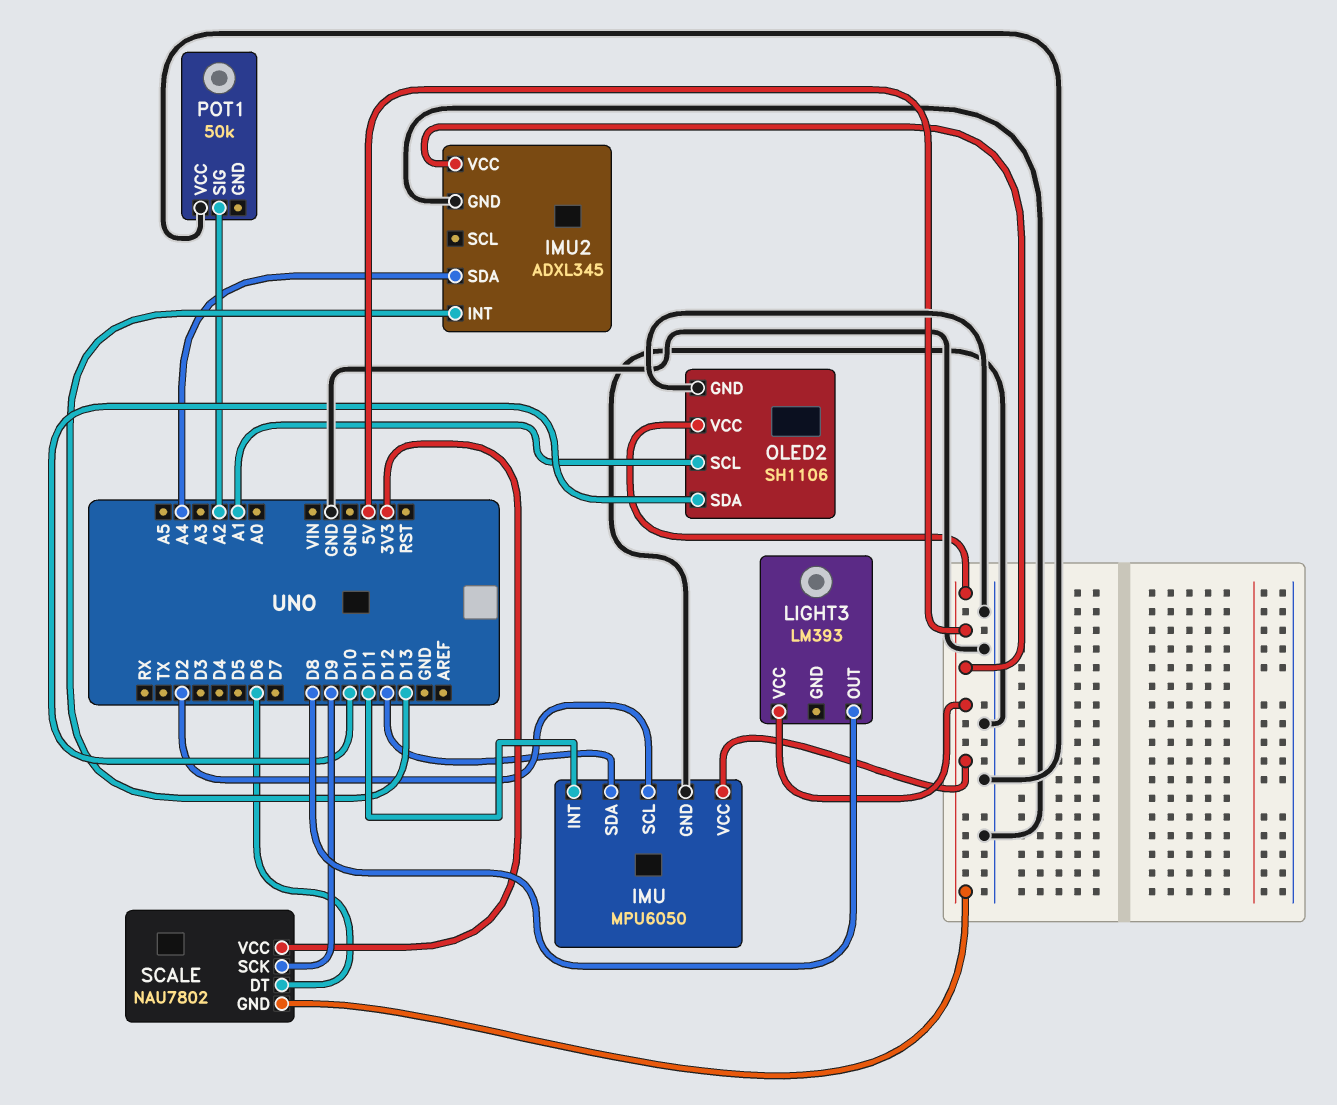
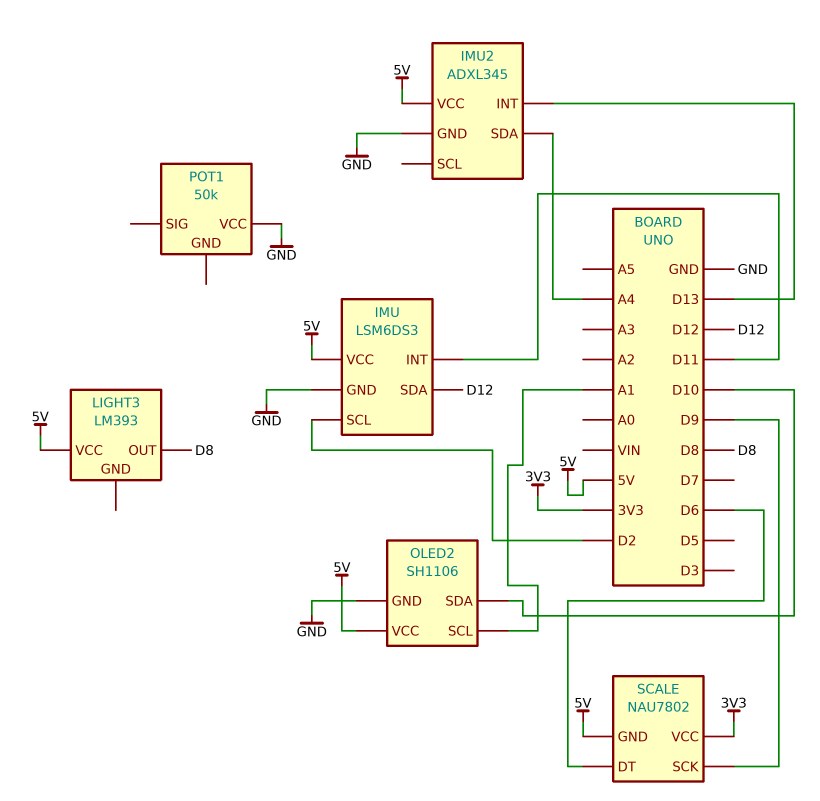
IMU: MPU6050 -> LSM6DS3
POT1 pin SIG: A2 -> none

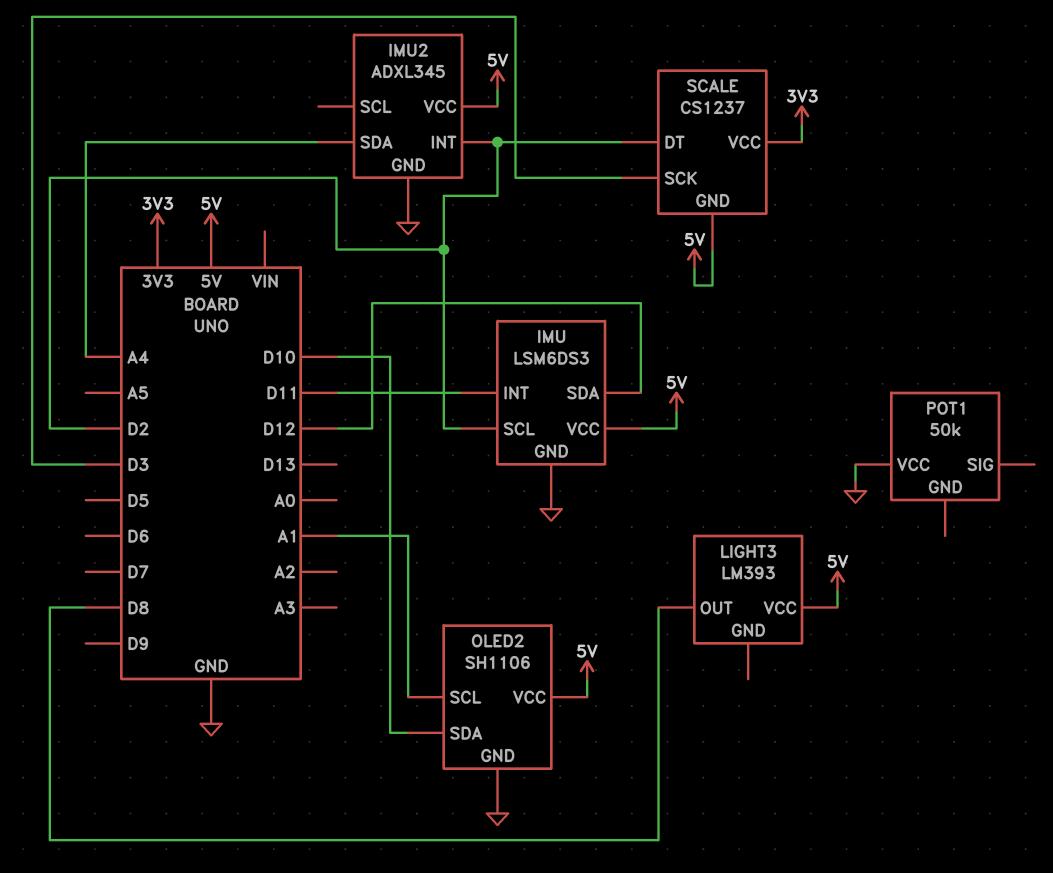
IMU2 pin INT: D13 -> D2
SCALE: NAU7802 -> CS1237
SCALE pin DT: D6 -> D2
SCALE pin SCK: D9 -> D3

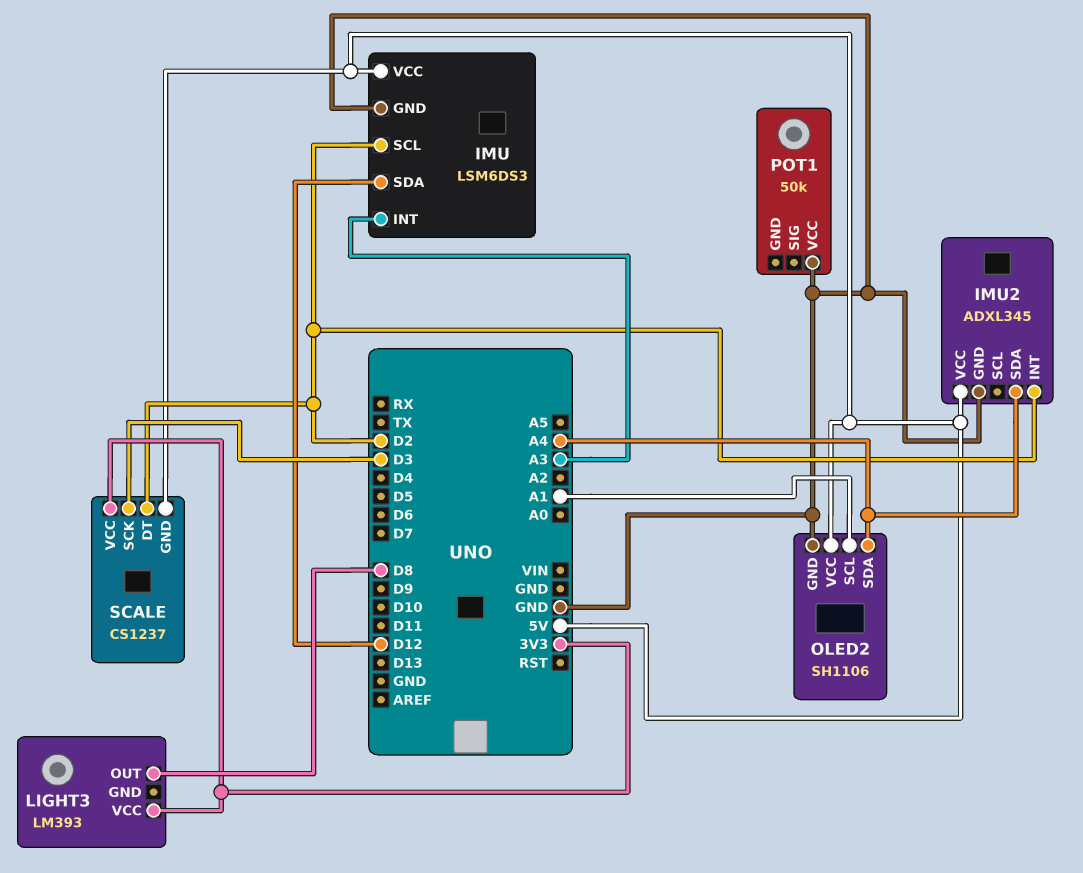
IMU pin INT: D11 -> A3
LIGHT3 pin VCC: 5V -> 3V3
OLED2 pin SDA: D10 -> A4

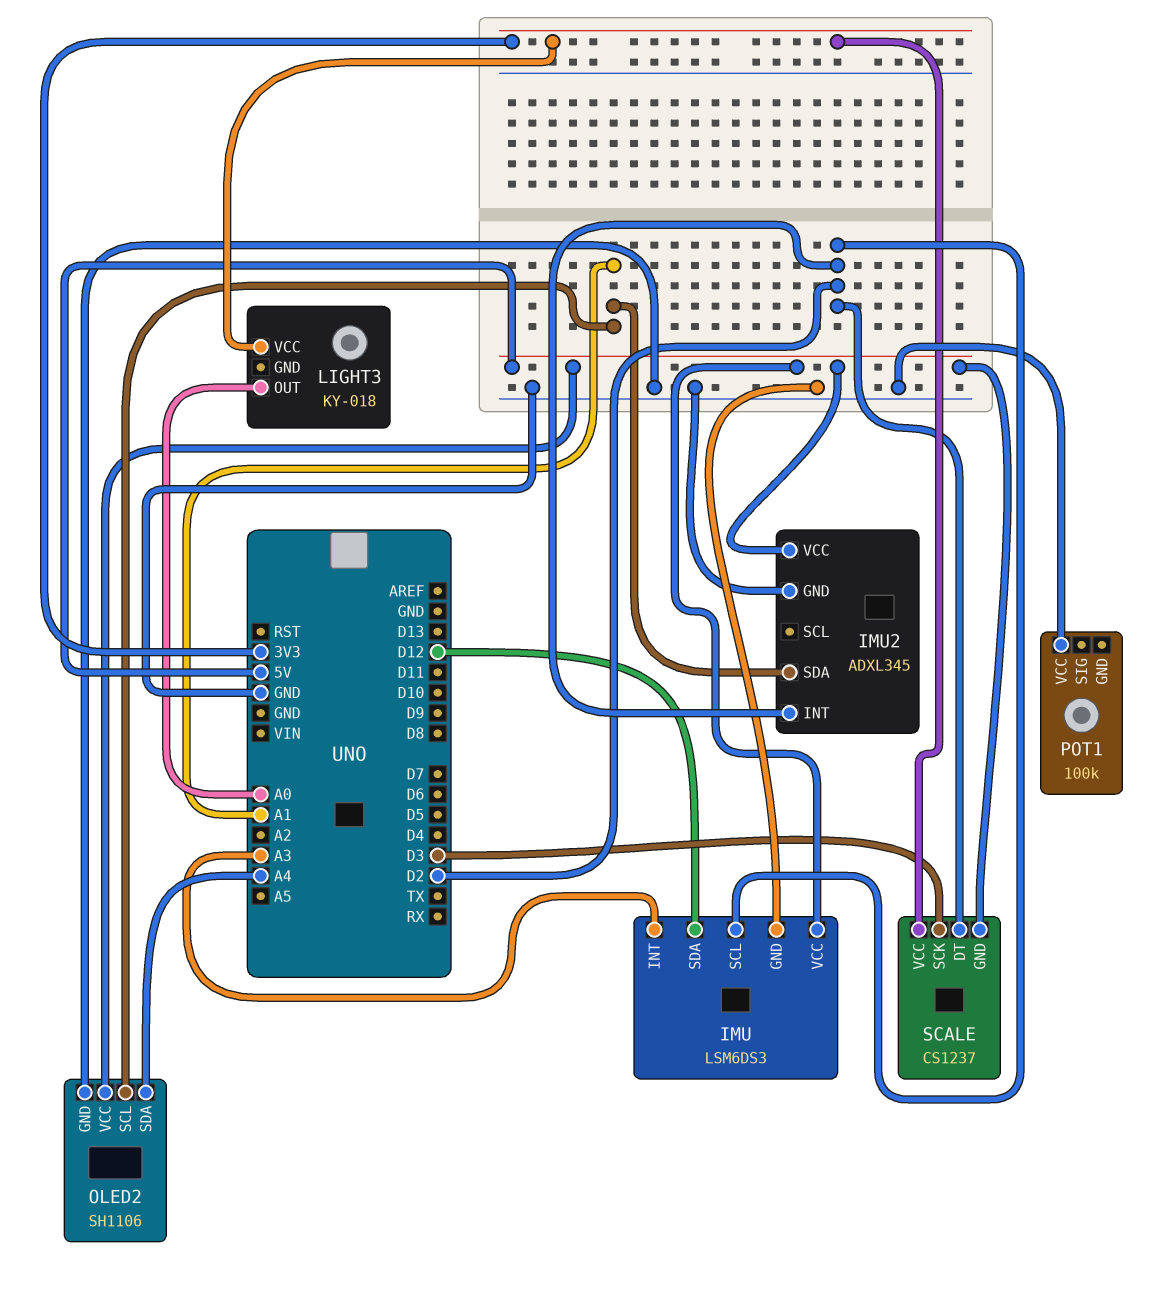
IMU2 pin SDA: A4 -> A1
LIGHT3: LM393 -> KY-018
LIGHT3 pin OUT: D8 -> A0
POT1: 50k -> 100k

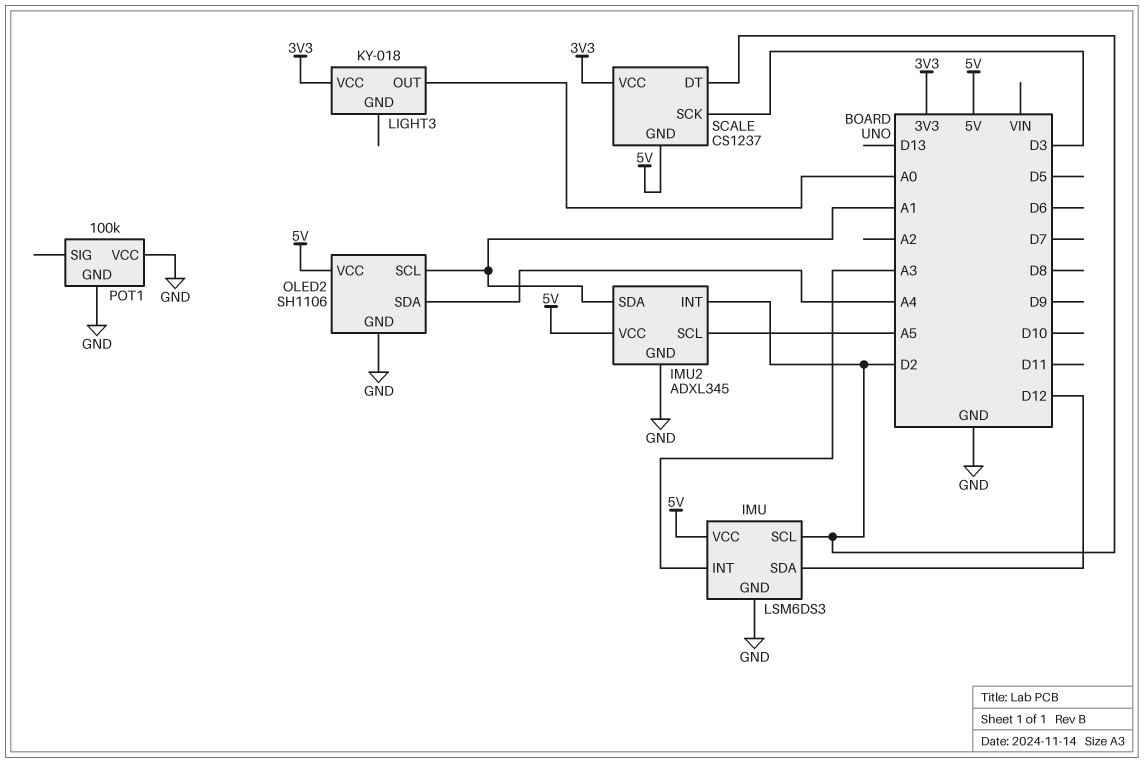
IMU2 pin SCL: none -> A5
POT1 pin GND: none -> GND

